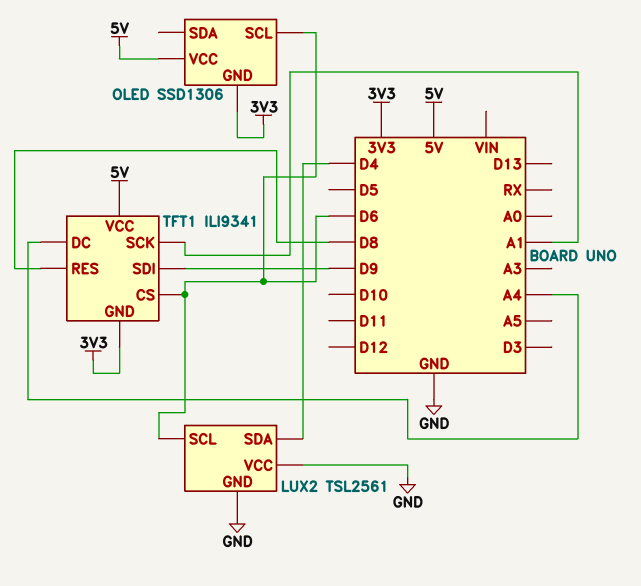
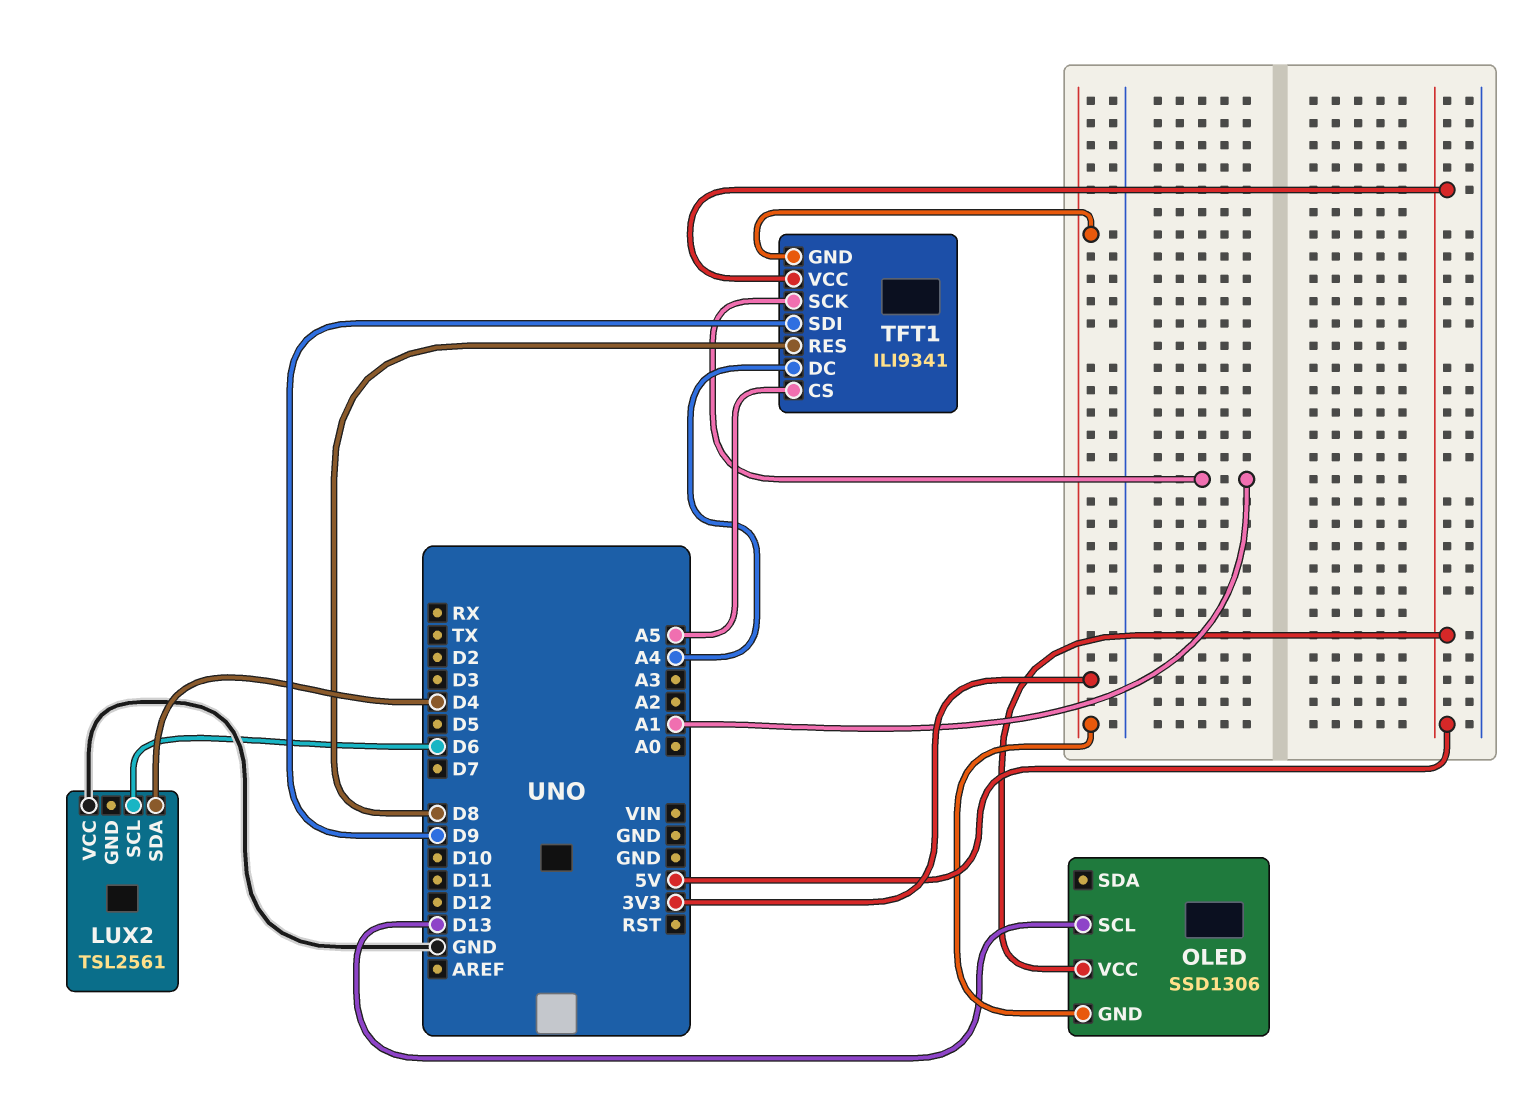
LUX2 pin GND: GND -> none
OLED pin SCL: D6 -> D13
TFT1 pin CS: D6 -> A5

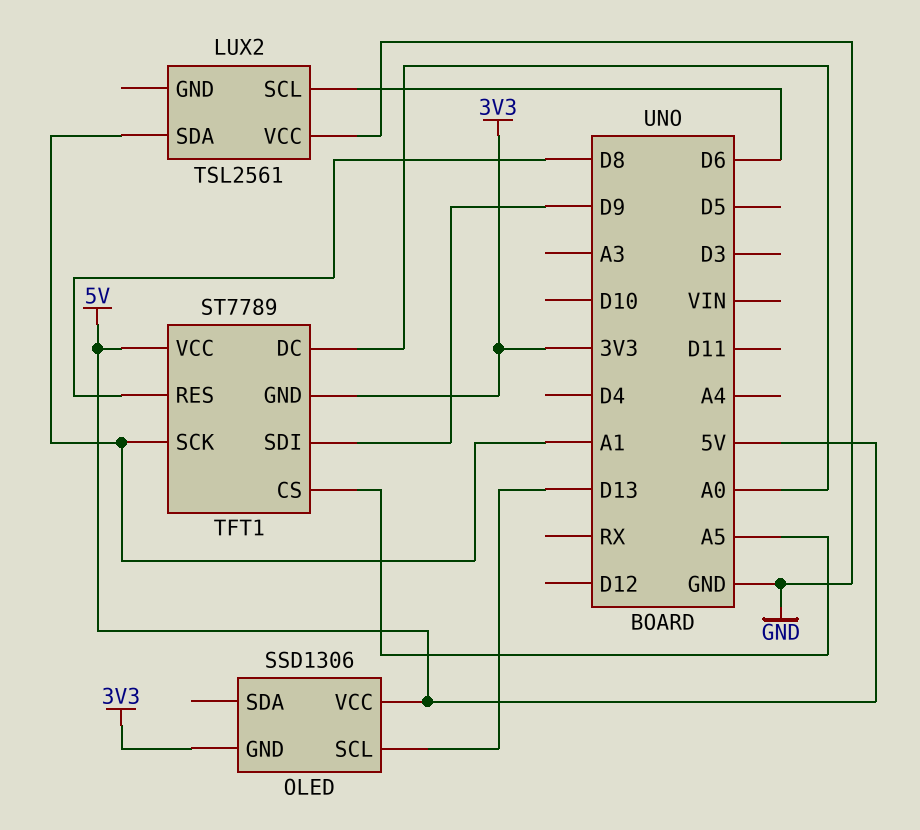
LUX2 pin SDA: D4 -> A1
TFT1: ILI9341 -> ST7789
TFT1 pin DC: A4 -> A0

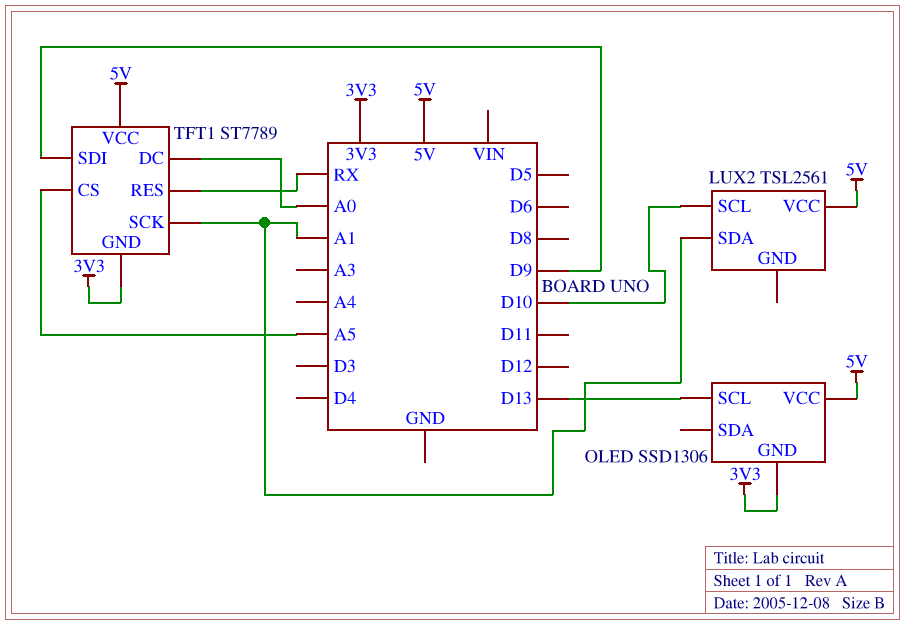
LUX2 pin SCL: D6 -> D10
LUX2 pin VCC: GND -> 5V
TFT1 pin RES: D8 -> RX

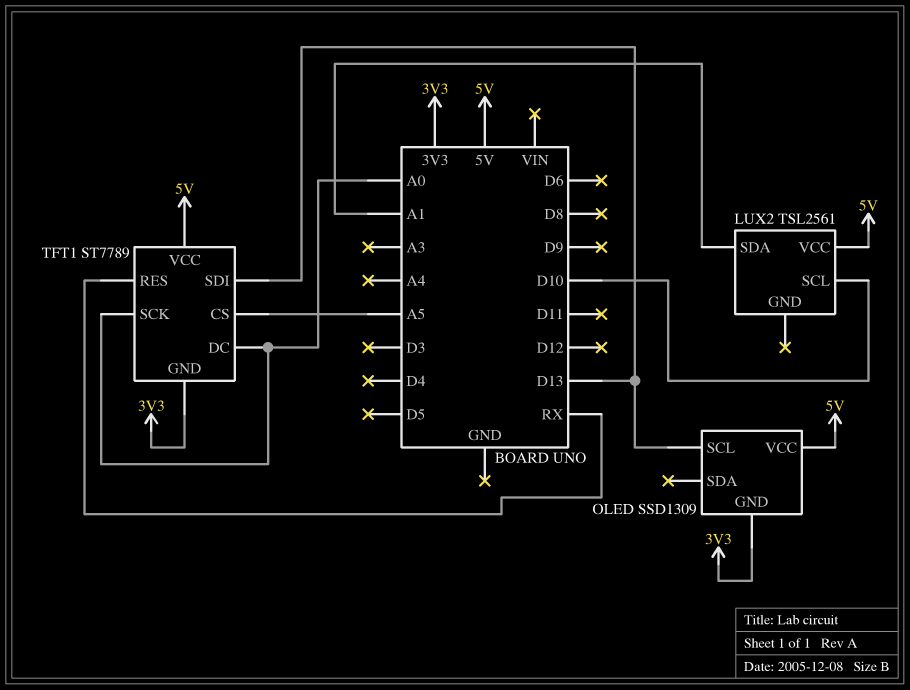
OLED: SSD1306 -> SSD1309
TFT1 pin SCK: A1 -> A0
TFT1 pin SDI: D9 -> D13

